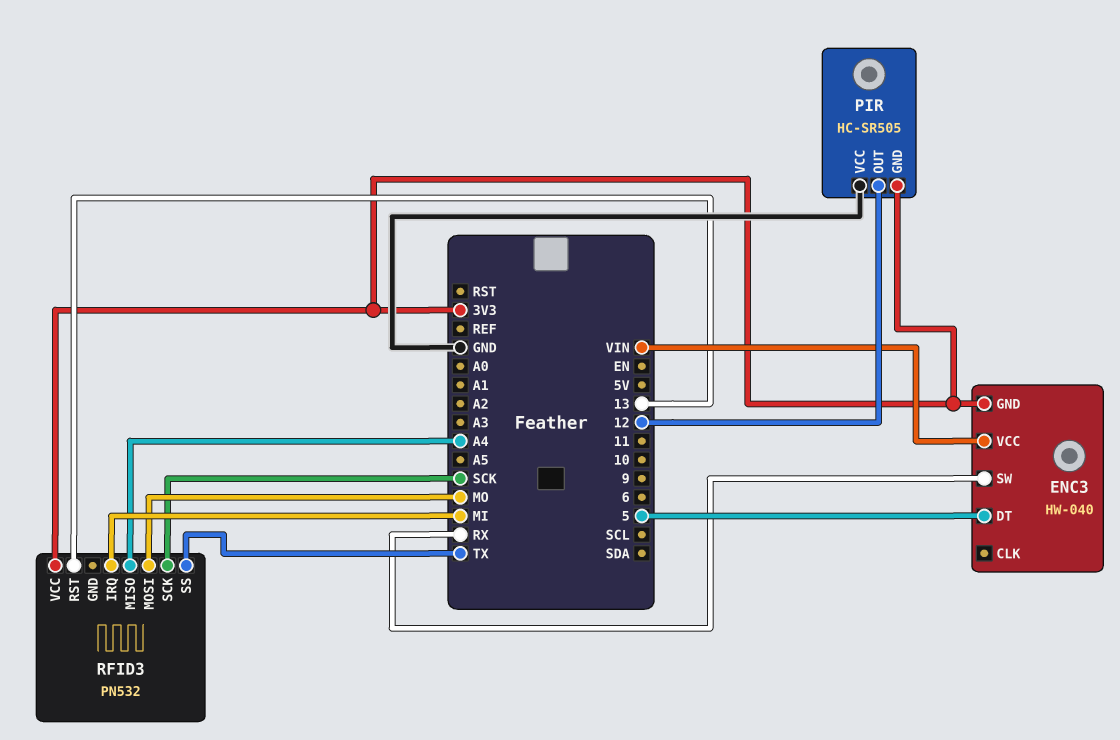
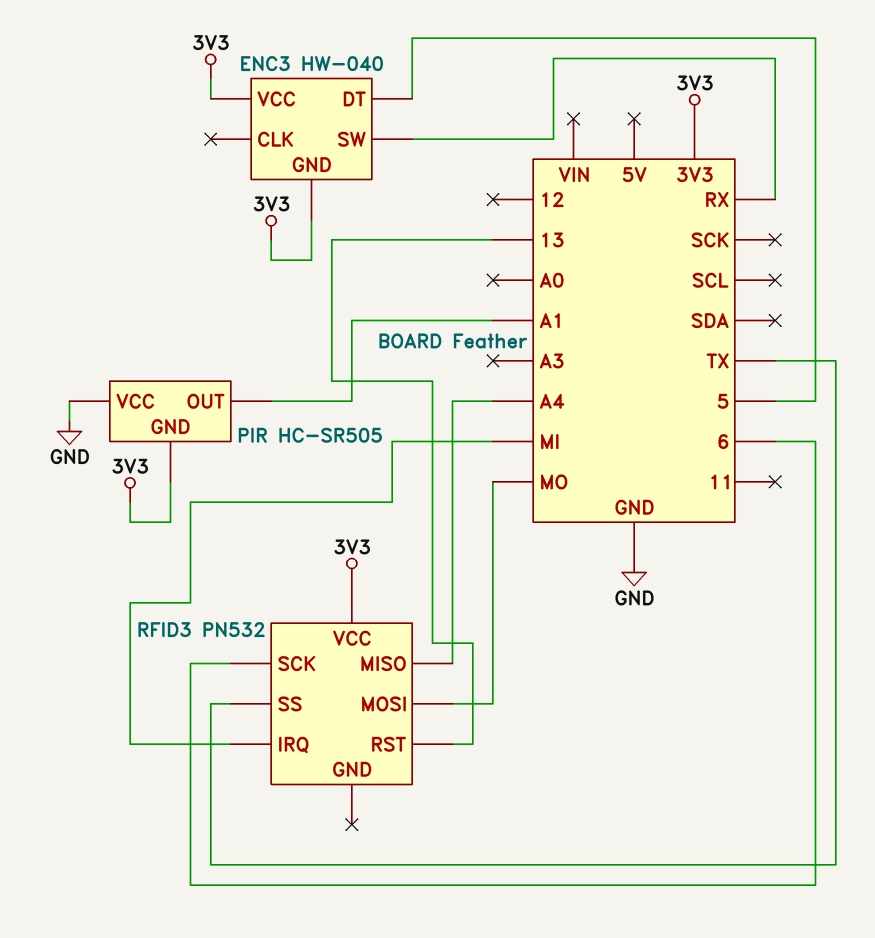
ENC3 pin VCC: VIN -> 3V3
PIR pin OUT: 12 -> A1
RFID3 pin SCK: SCK -> 6

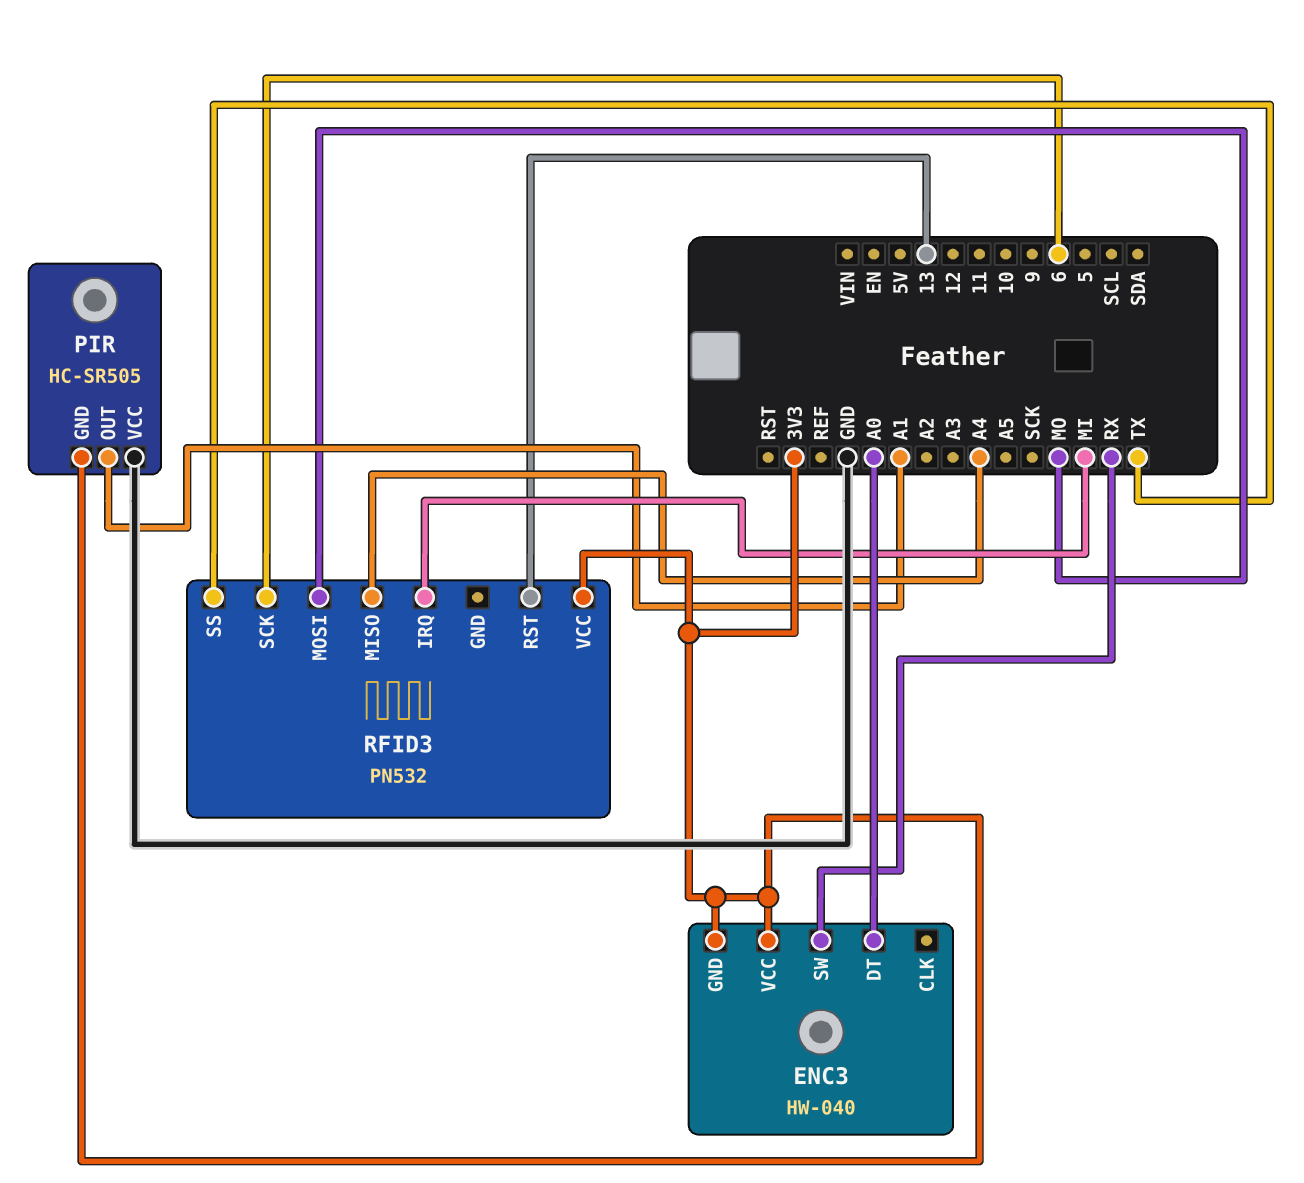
ENC3 pin DT: 5 -> A0

